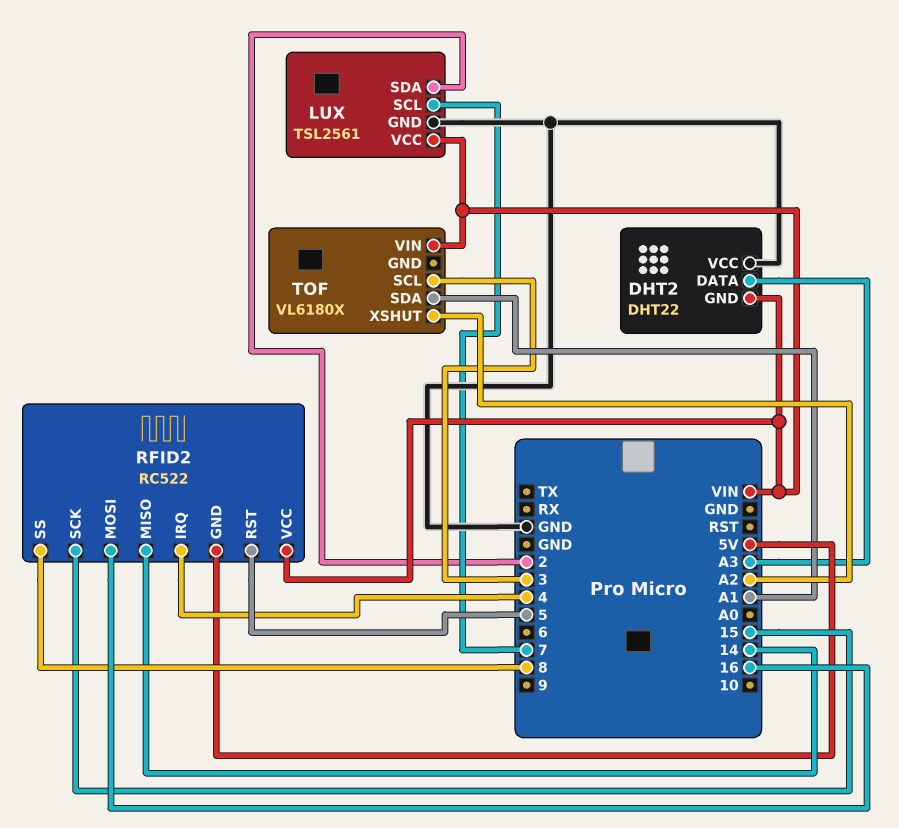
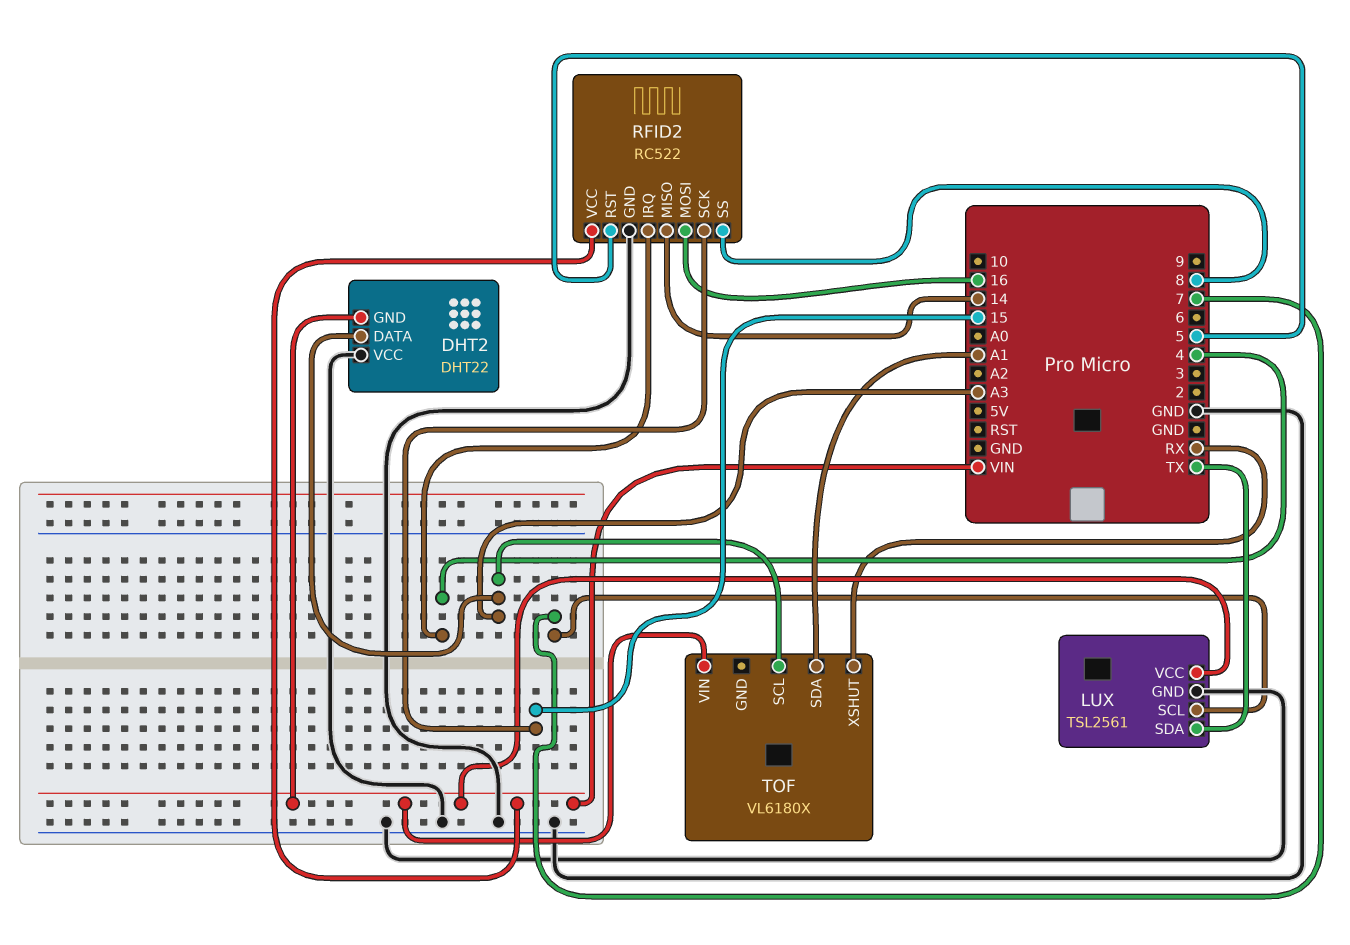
LUX pin SDA: 2 -> TX
RFID2 pin GND: 5V -> GND
TOF pin SCL: 3 -> A3
TOF pin XSHUT: A2 -> RX

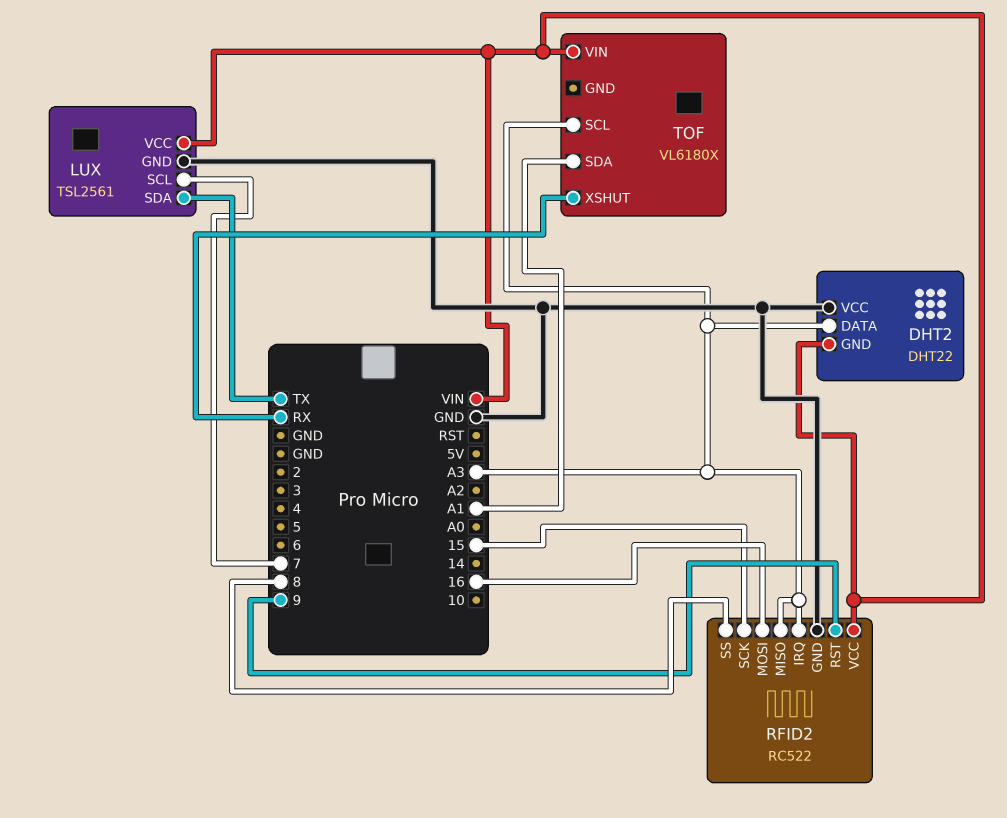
RFID2 pin IRQ: 4 -> A3
RFID2 pin MISO: 14 -> A3
RFID2 pin RST: 5 -> 9

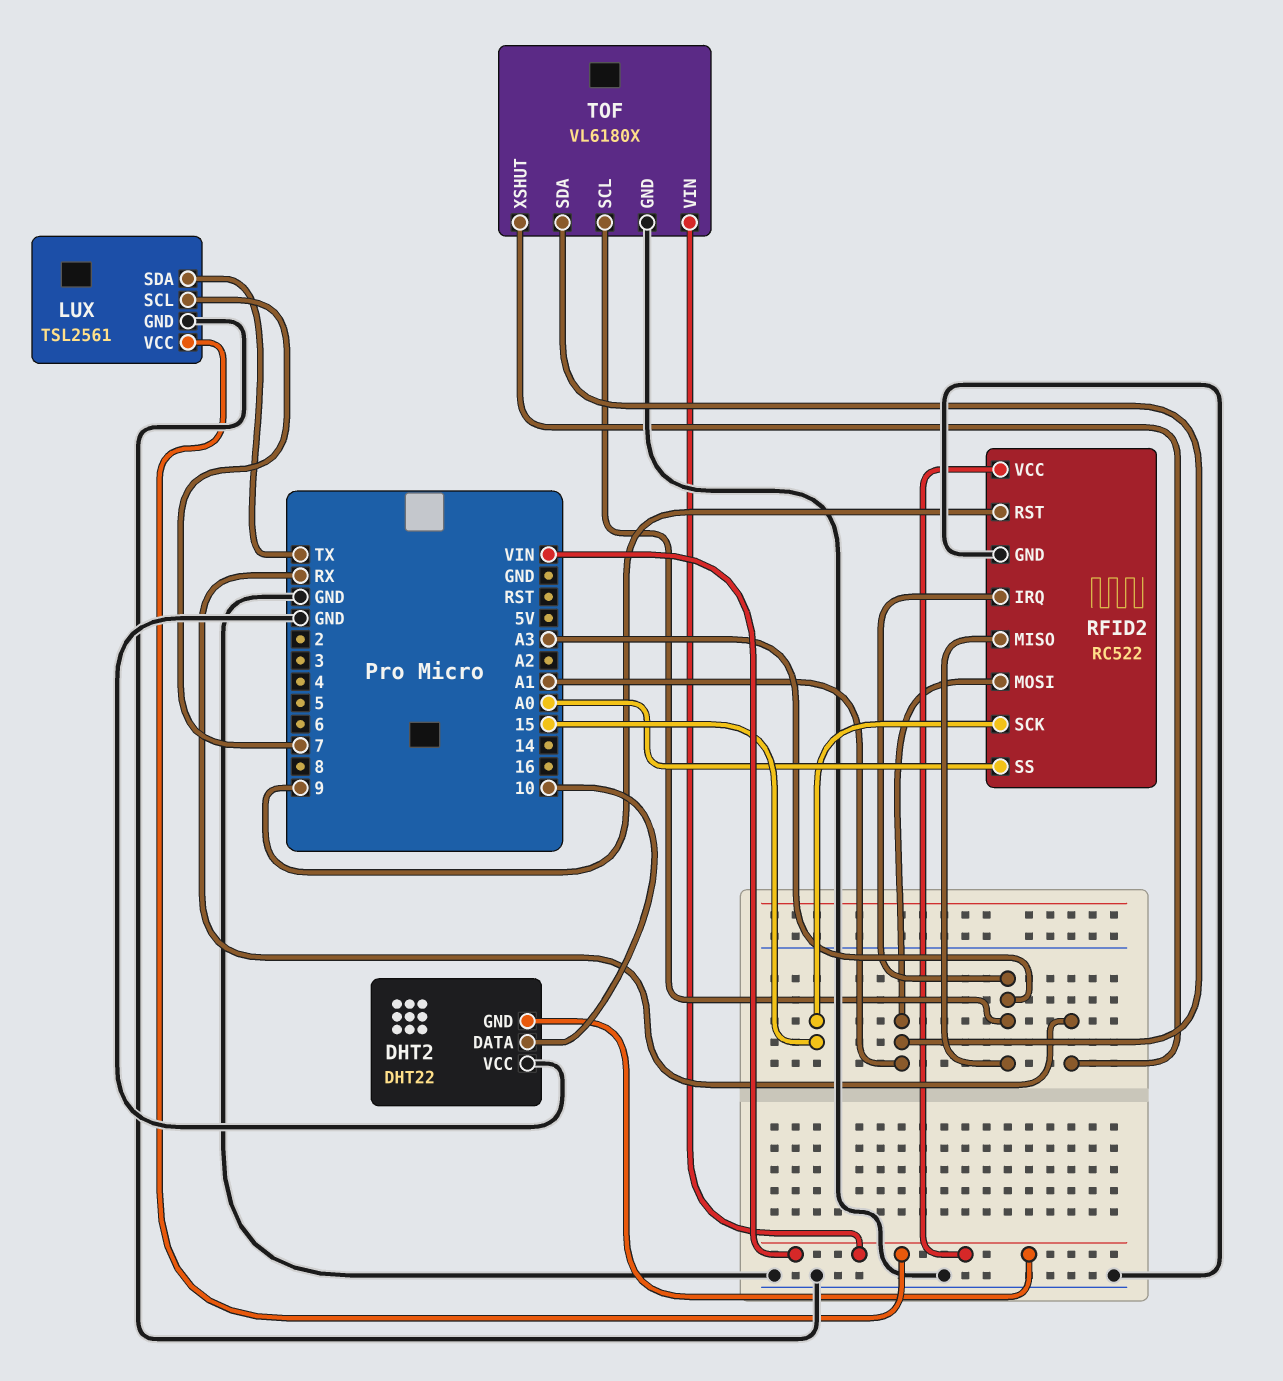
DHT2 pin DATA: A3 -> 10
RFID2 pin MOSI: 16 -> A1
RFID2 pin SS: 8 -> A0
TOF pin GND: none -> GND

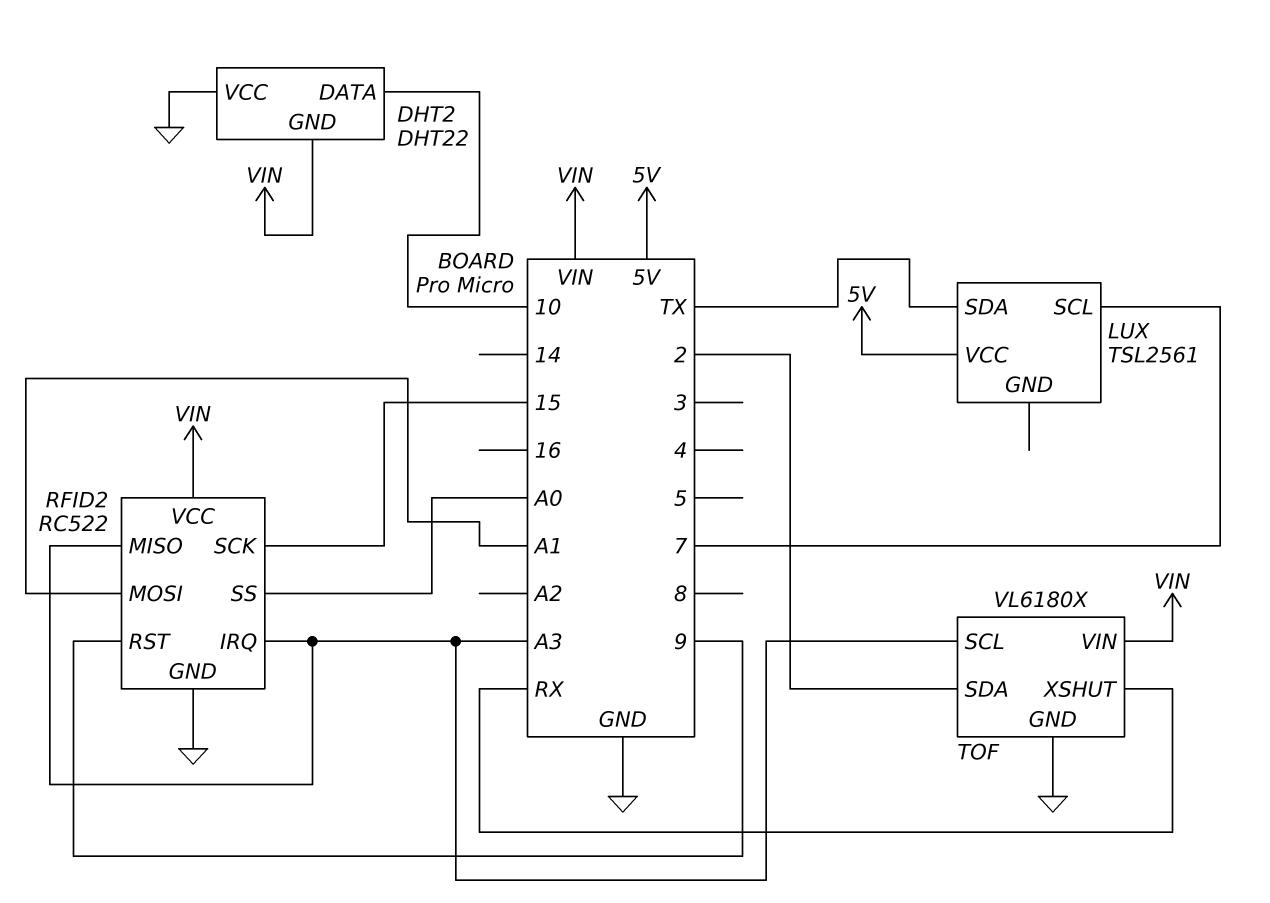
LUX pin GND: GND -> none
LUX pin VCC: VIN -> 5V
TOF pin SDA: A1 -> 2

